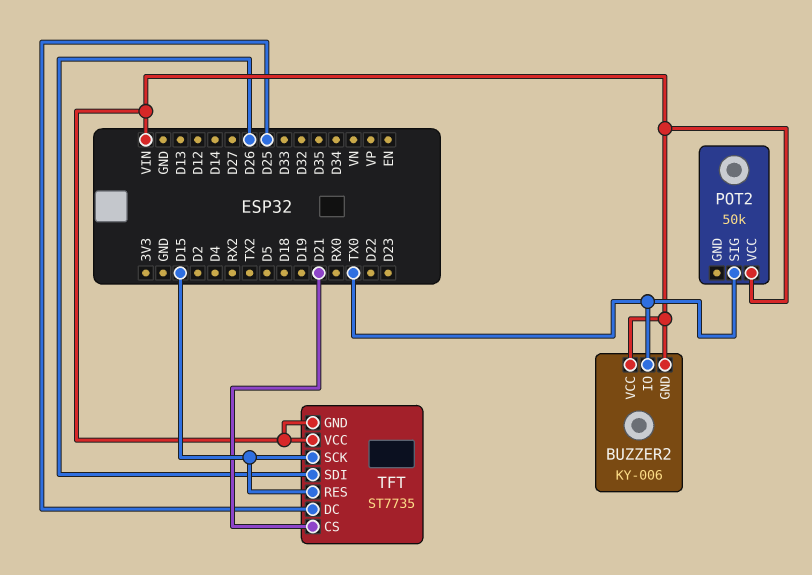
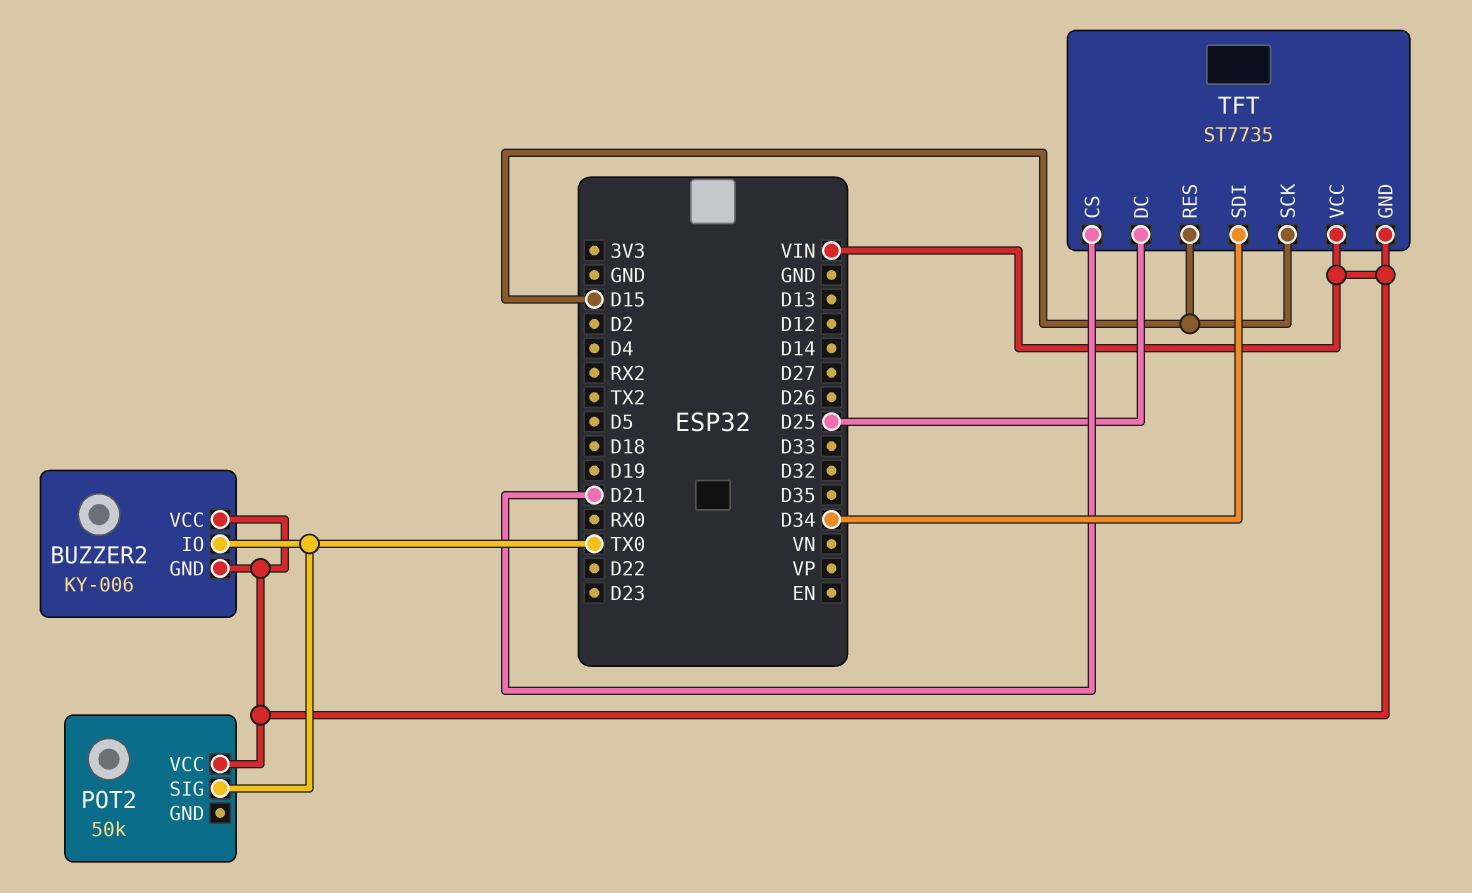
TFT pin SDI: D26 -> D34

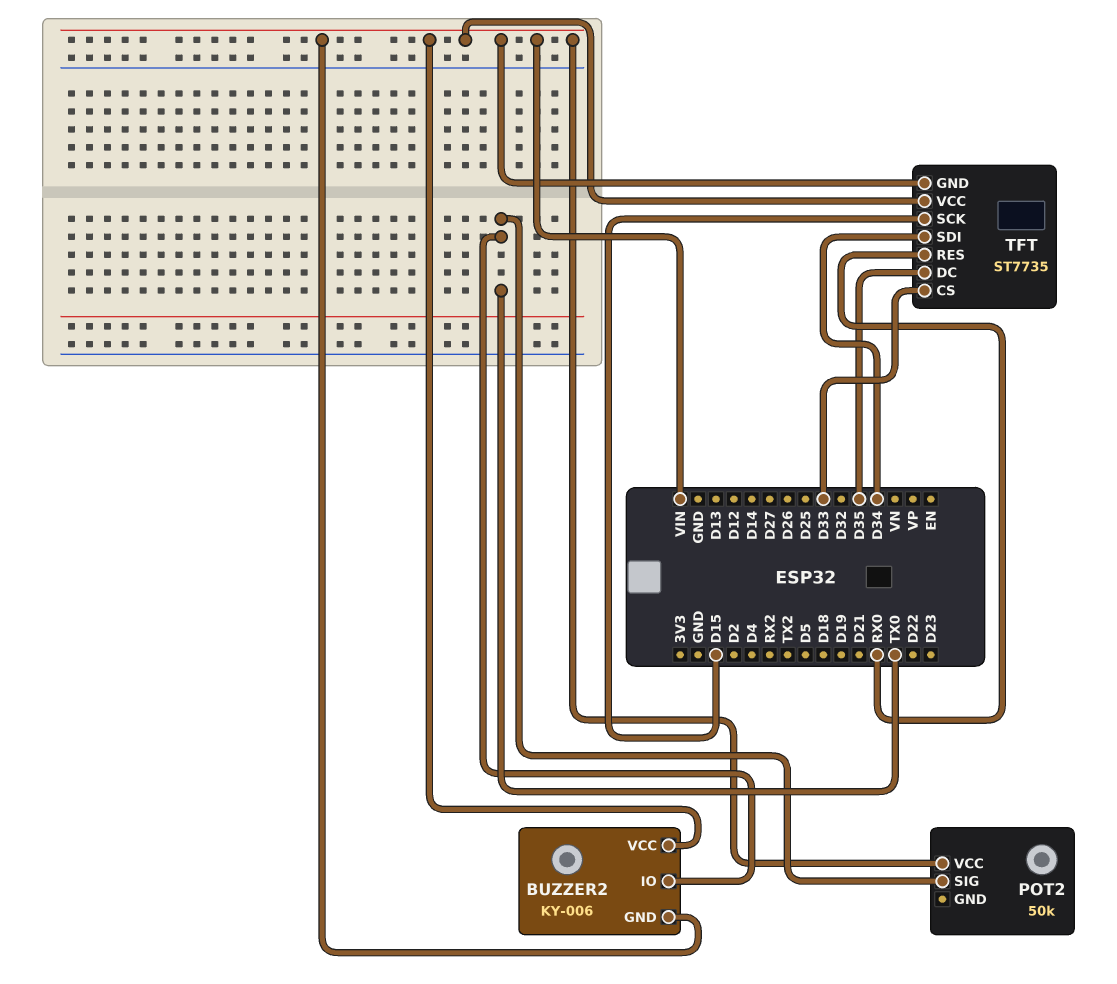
TFT pin CS: D21 -> D33
TFT pin DC: D25 -> D35
TFT pin RES: D15 -> RX0

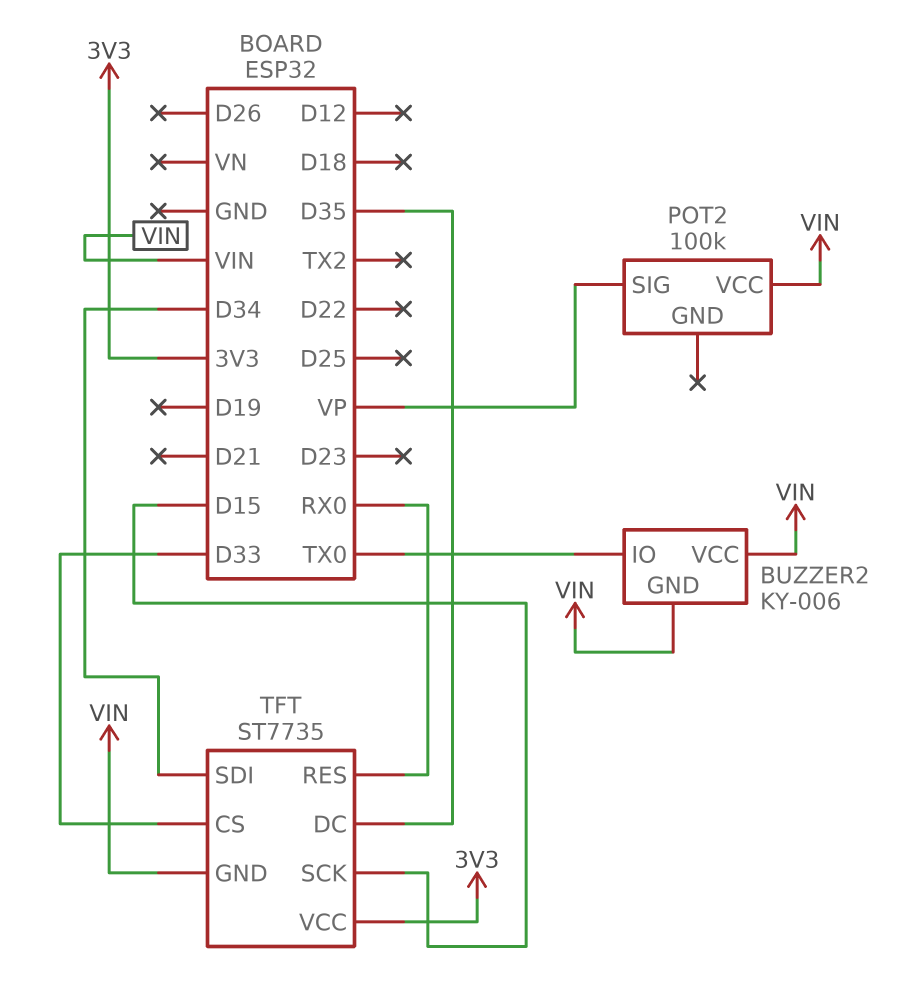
POT2: 50k -> 100k
POT2 pin SIG: TX0 -> VP
TFT pin VCC: VIN -> 3V3

